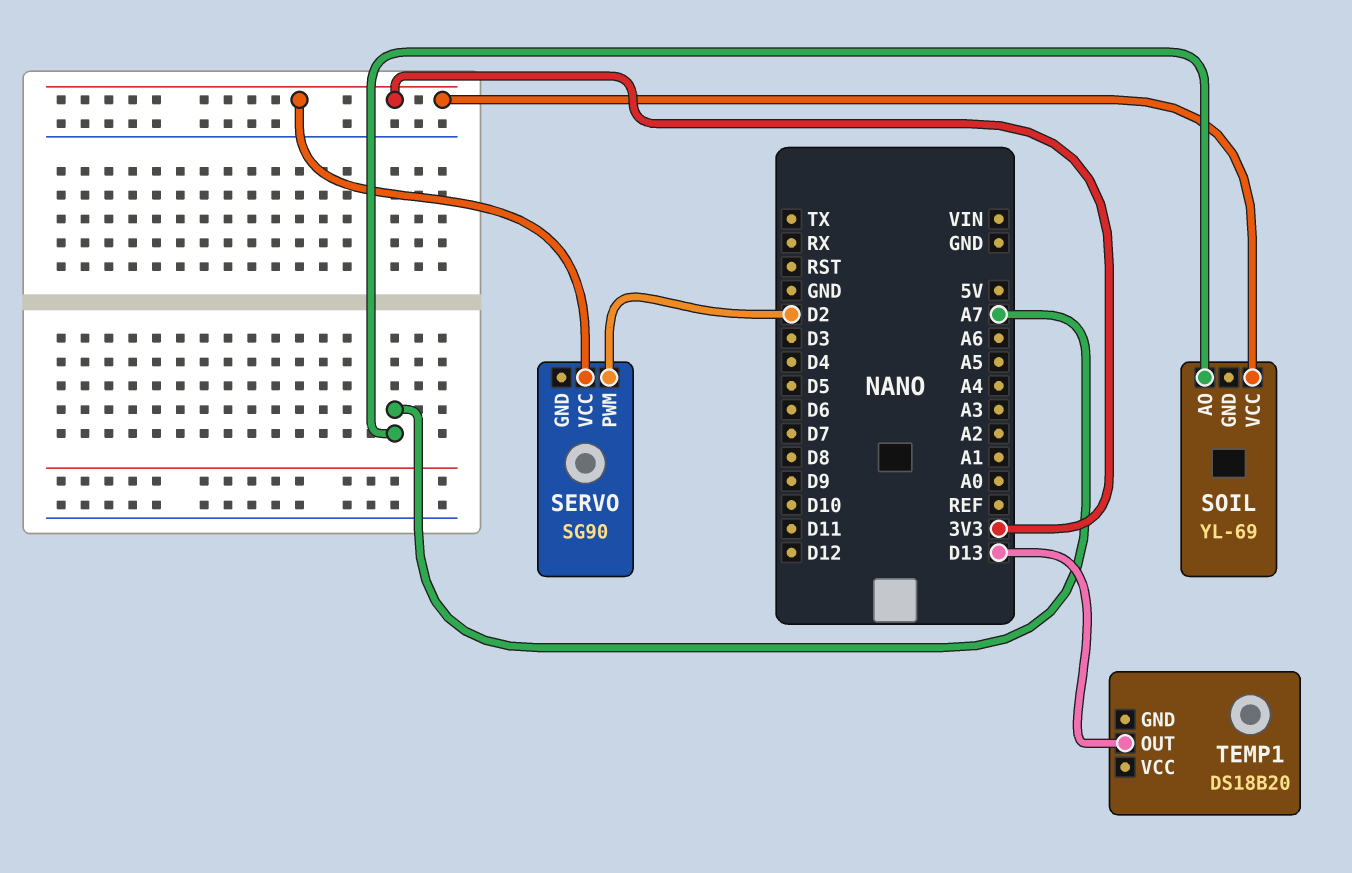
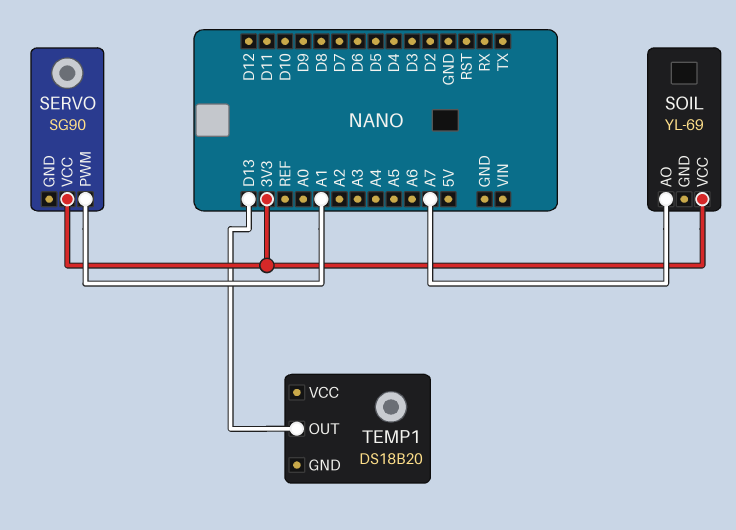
SERVO pin PWM: D2 -> A1

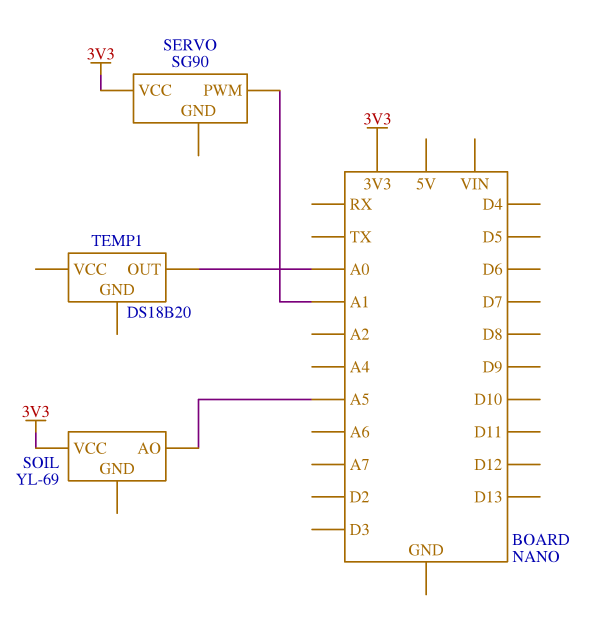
SOIL pin AO: A7 -> A5
TEMP1 pin OUT: D13 -> A0

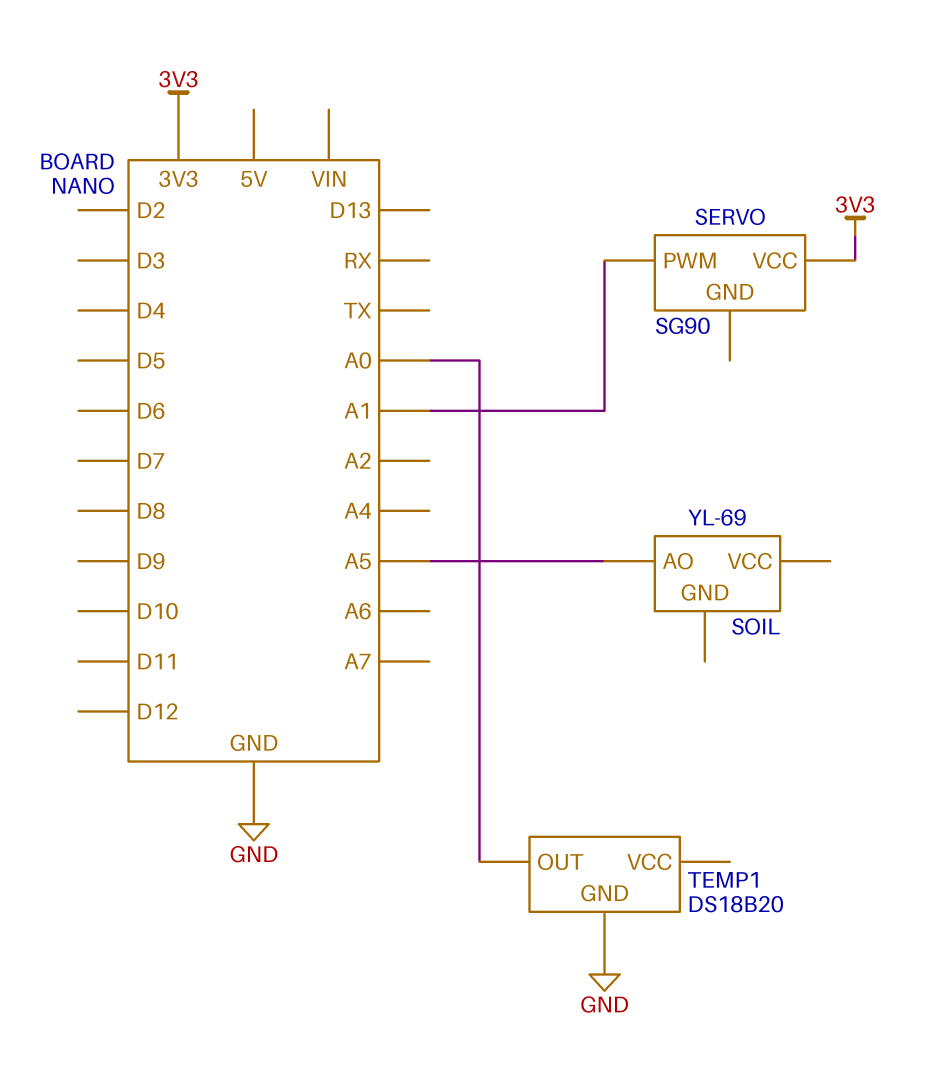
SOIL pin VCC: 3V3 -> none
TEMP1 pin GND: none -> GND

